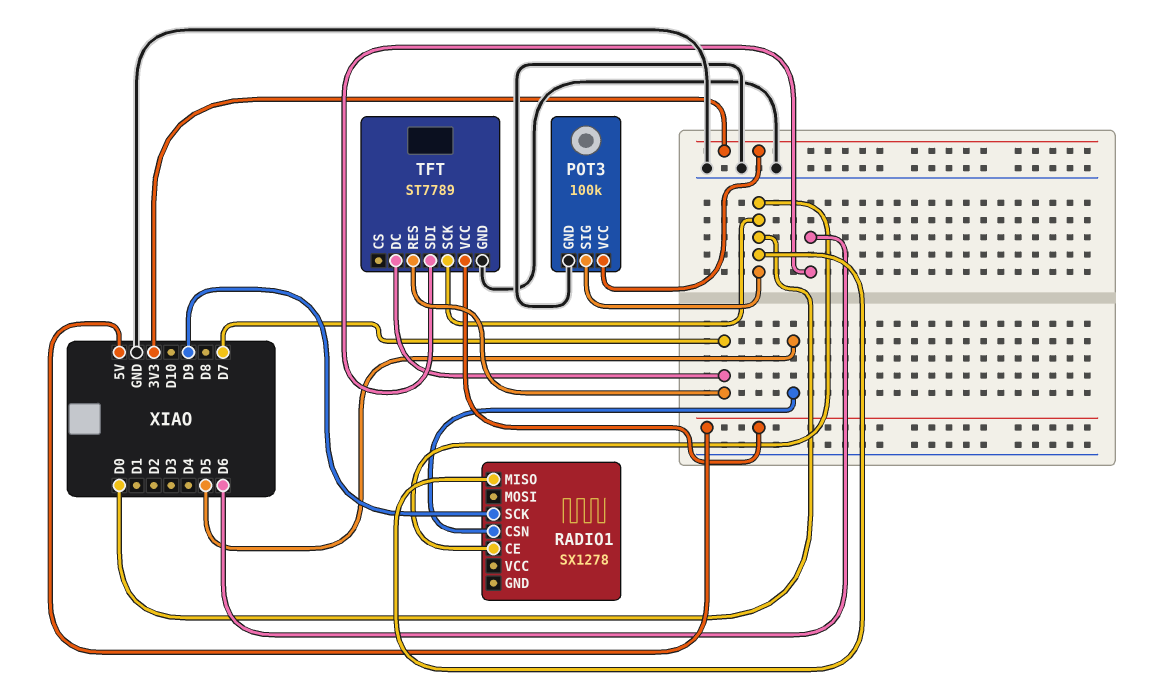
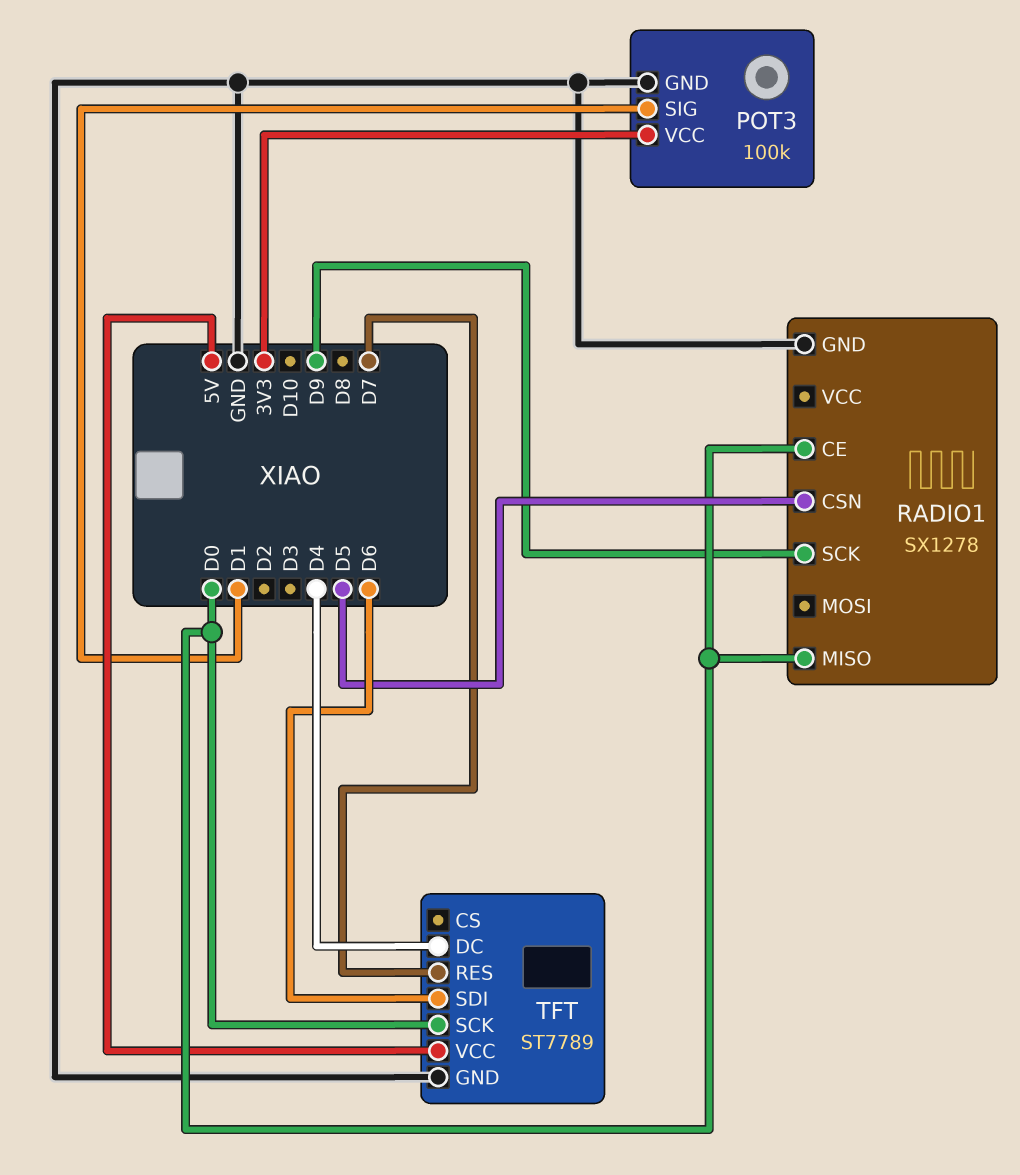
POT3 pin SIG: D0 -> D1
RADIO1 pin GND: none -> GND
TFT pin DC: D7 -> D4

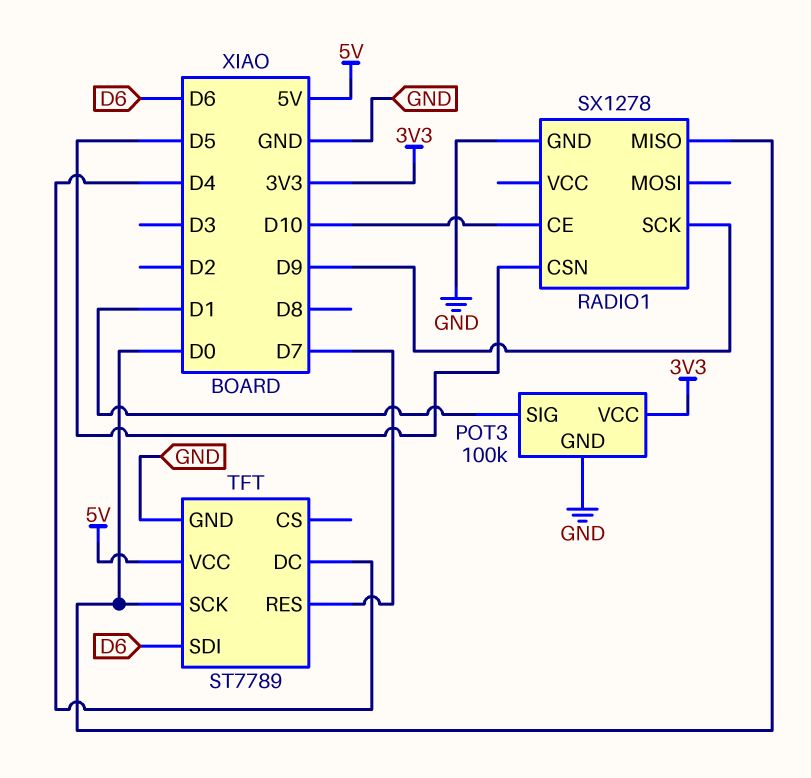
RADIO1 pin CE: D0 -> D10

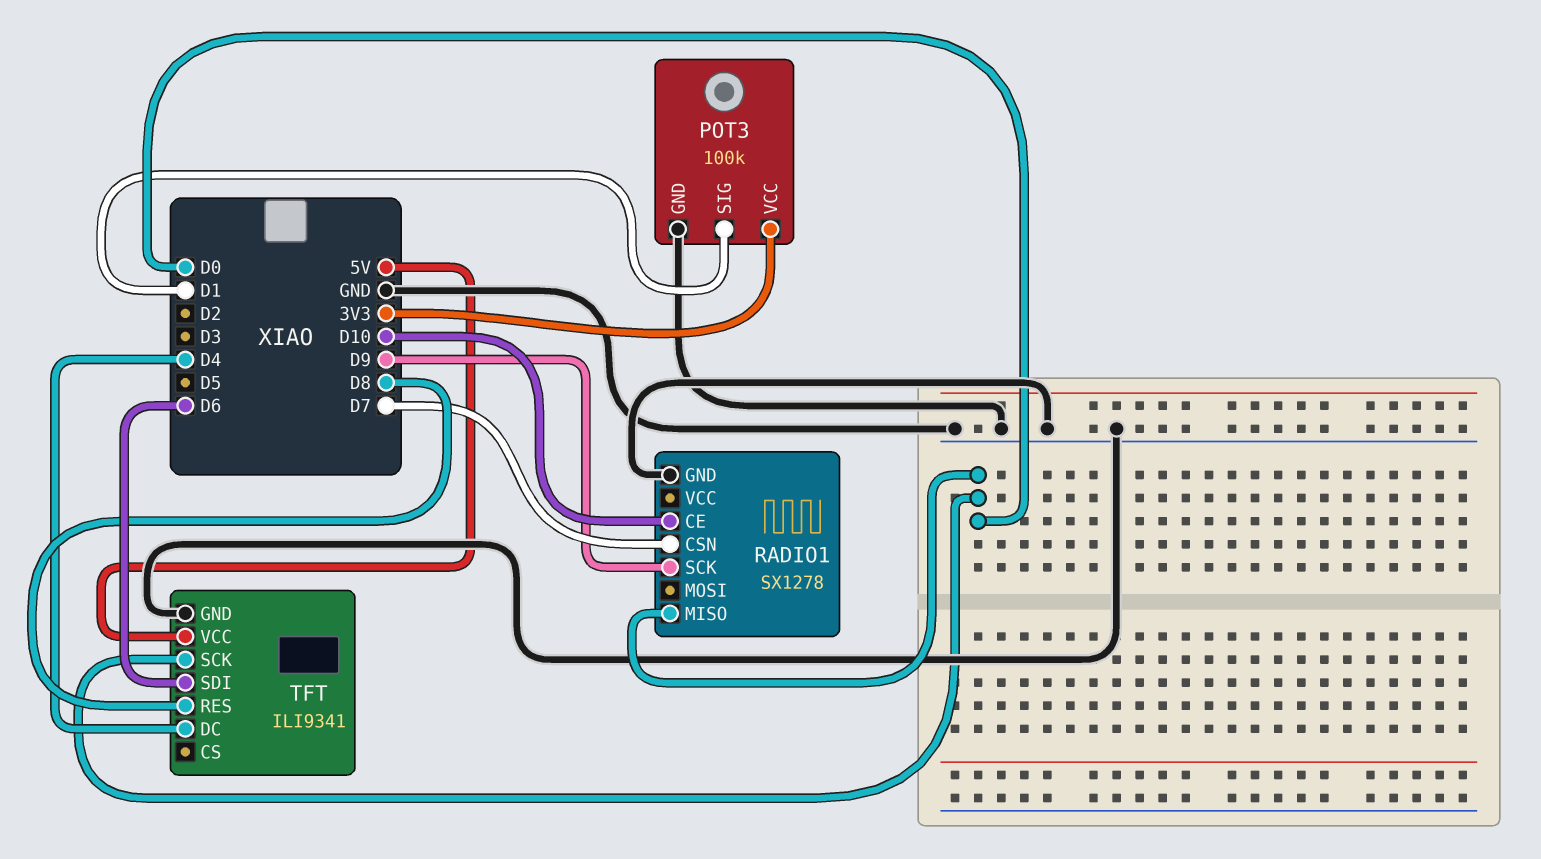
RADIO1 pin CSN: D5 -> D7
TFT: ST7789 -> ILI9341
TFT pin RES: D7 -> D8

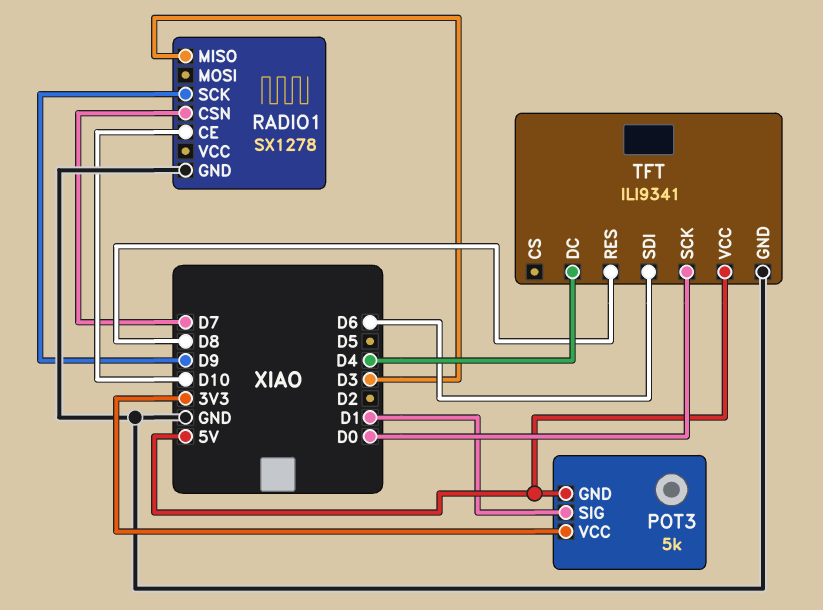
POT3: 100k -> 5k
POT3 pin GND: GND -> 5V
RADIO1 pin MISO: D0 -> D3

